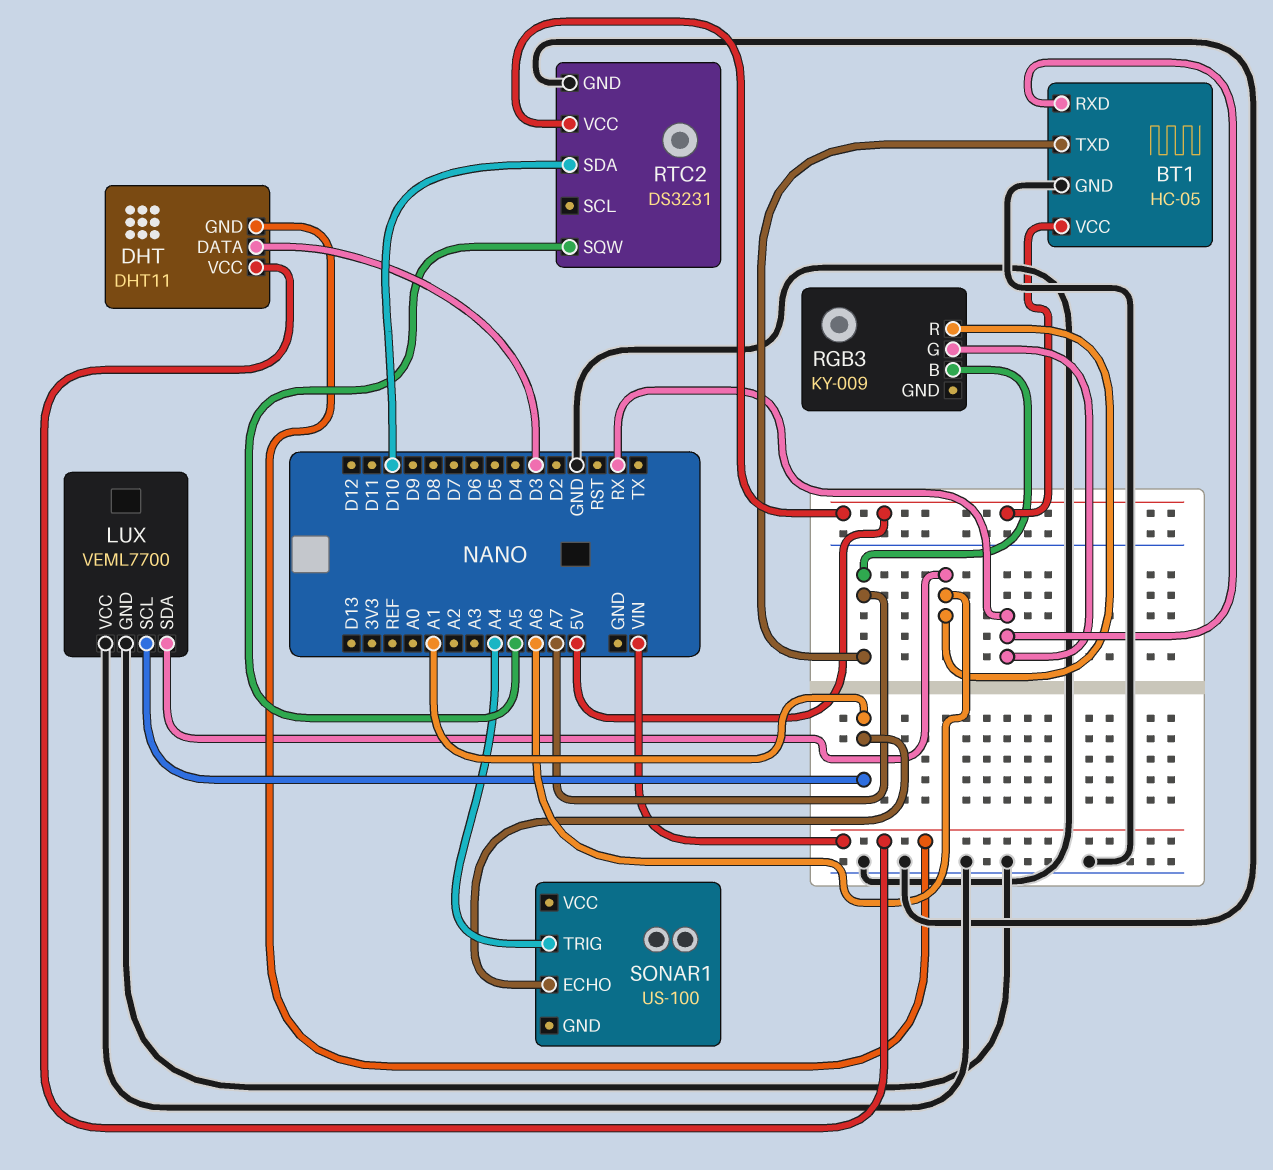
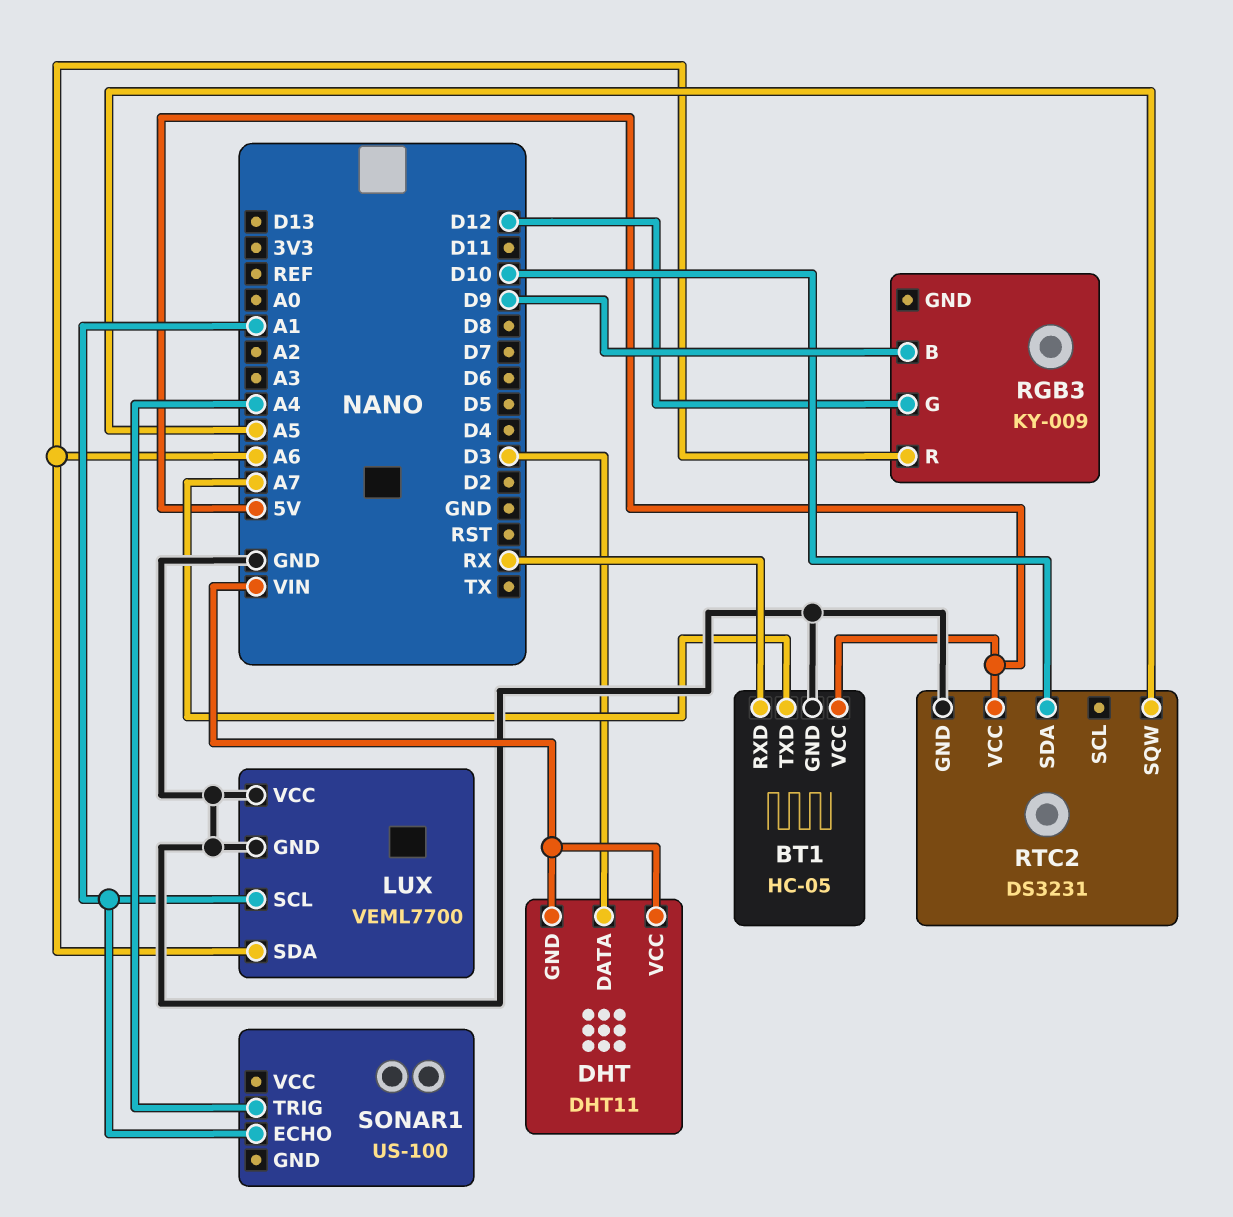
RGB3 pin B: A7 -> D9
RGB3 pin G: RX -> D12

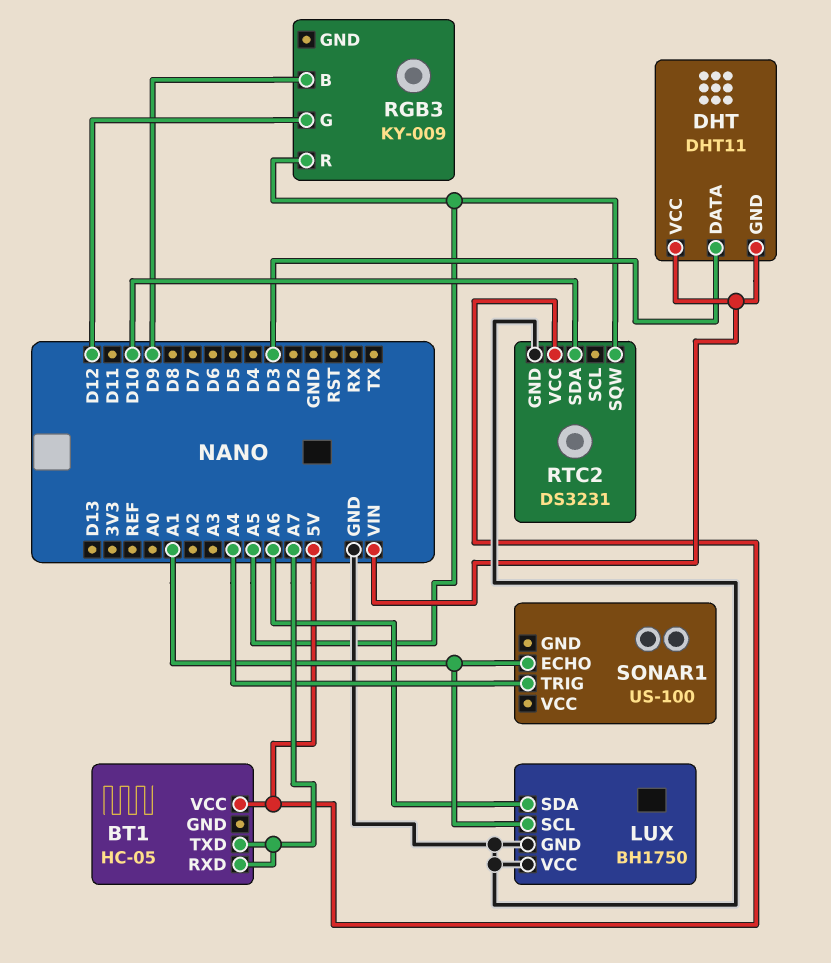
BT1 pin GND: GND -> none
BT1 pin RXD: RX -> A7
LUX: VEML7700 -> BH1750
RGB3 pin R: A6 -> A5

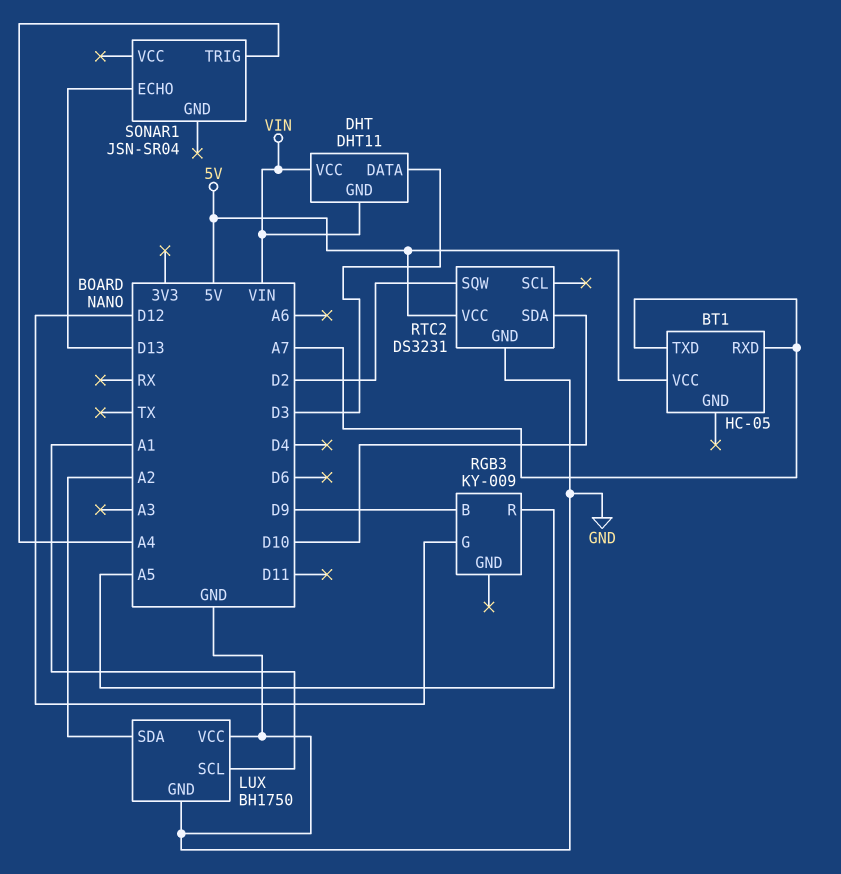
LUX pin SDA: A6 -> A2
RTC2 pin SQW: A5 -> D2
SONAR1: US-100 -> JSN-SR04
SONAR1 pin ECHO: A1 -> D13

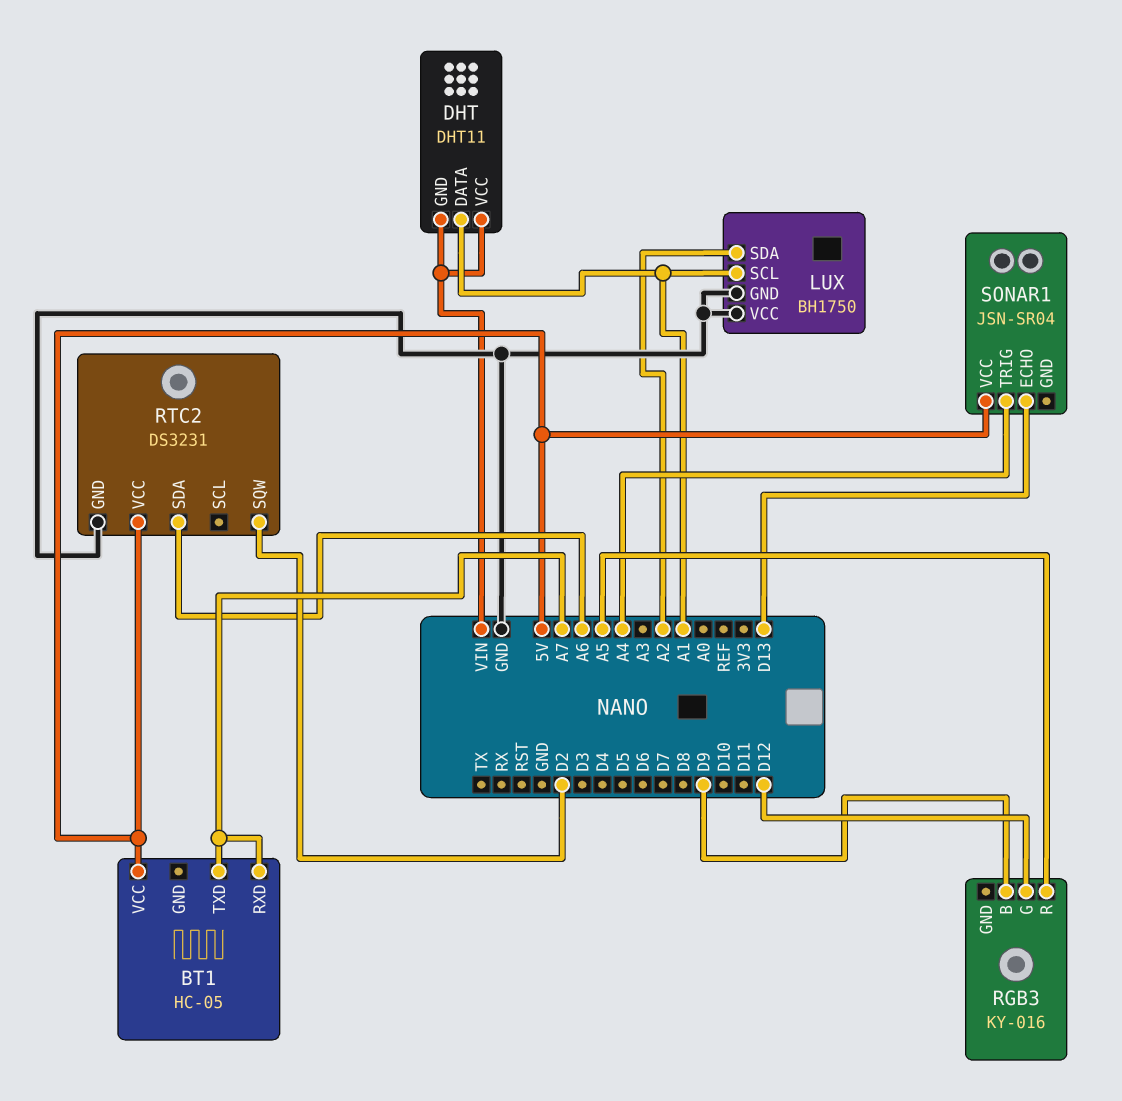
DHT pin DATA: D3 -> A1
RGB3: KY-009 -> KY-016
RTC2 pin SDA: D10 -> A6
SONAR1 pin VCC: none -> 5V

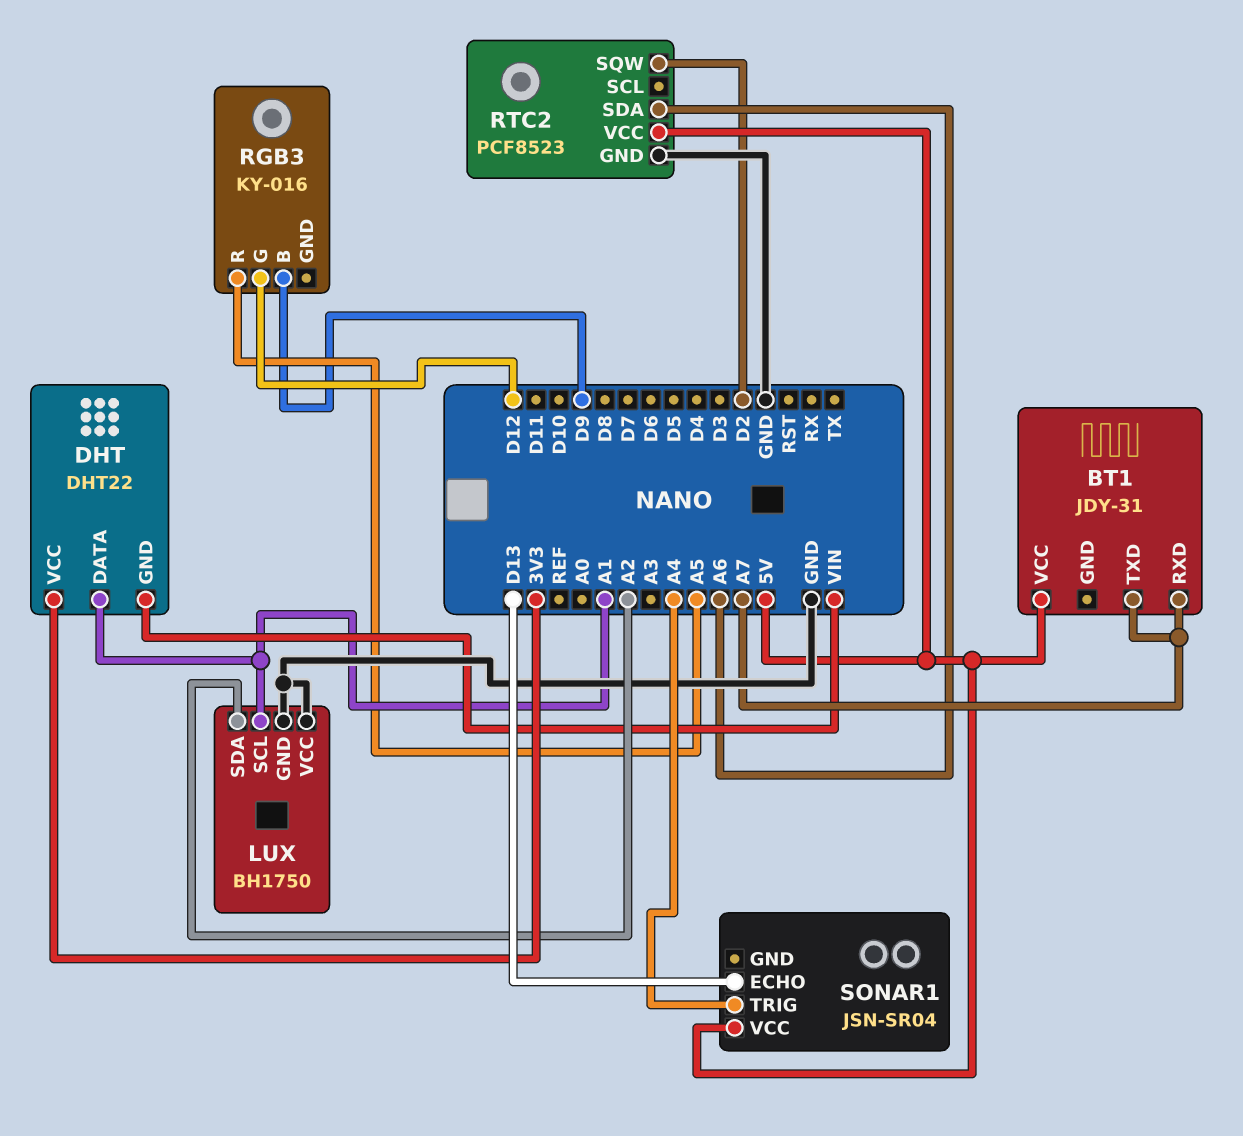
BT1: HC-05 -> JDY-31
DHT: DHT11 -> DHT22
DHT pin VCC: VIN -> 3V3
RTC2: DS3231 -> PCF8523

